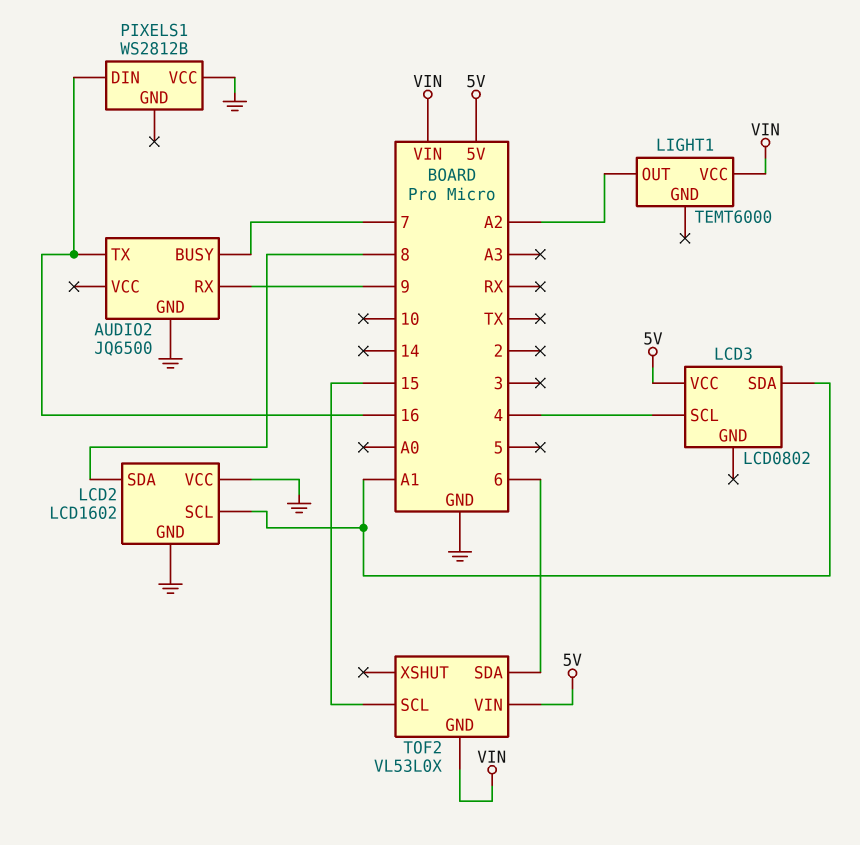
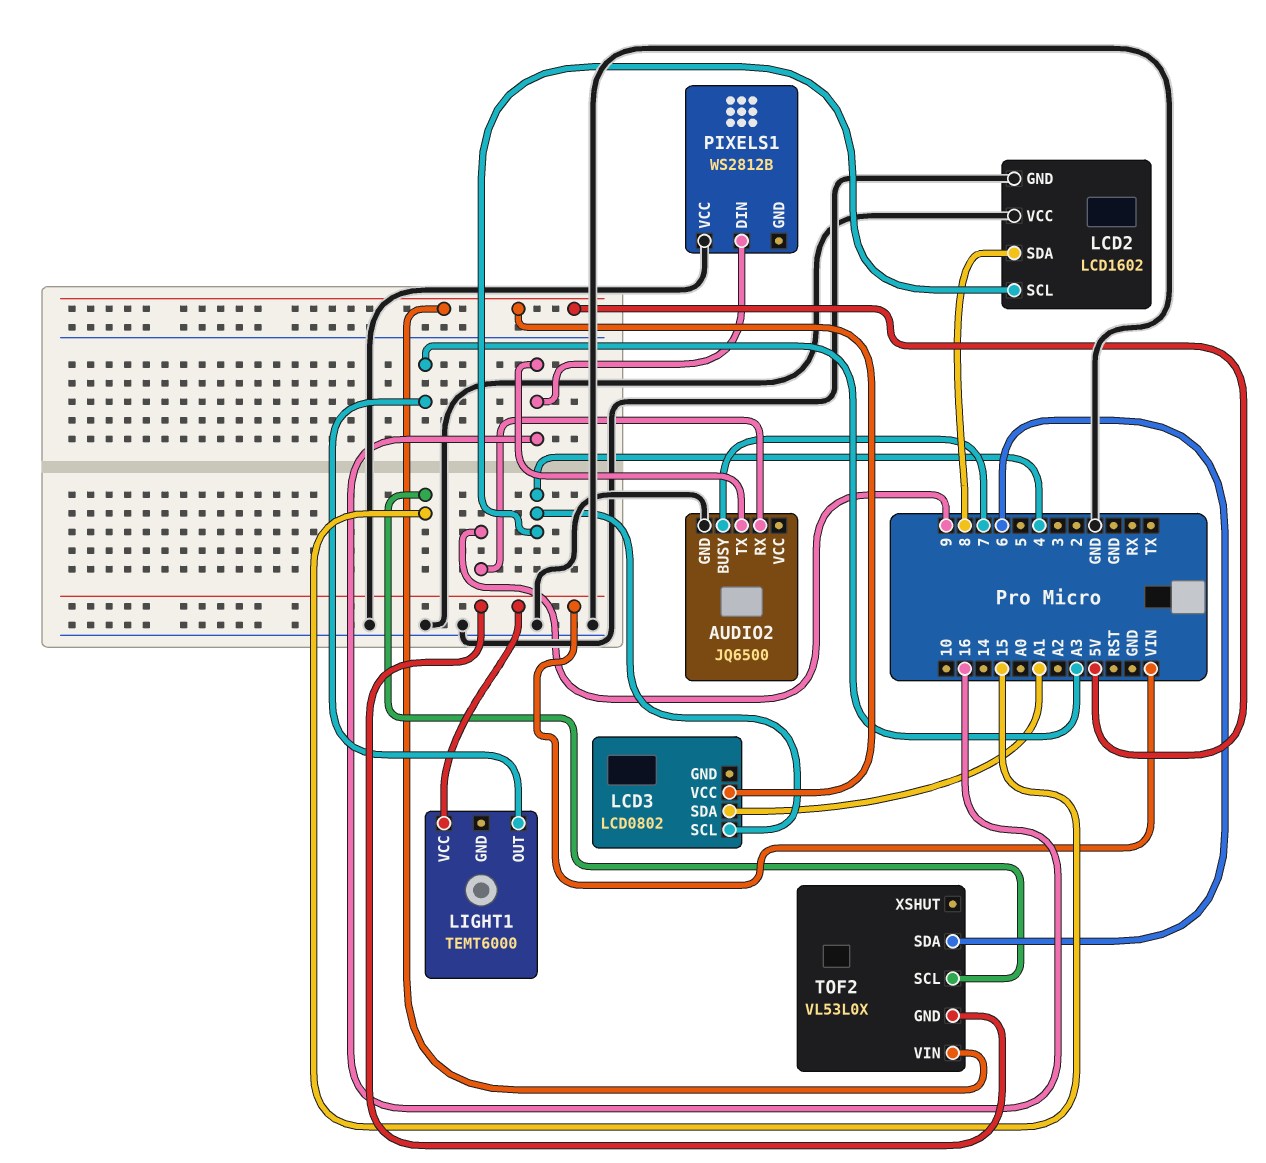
LCD2 pin SCL: A1 -> 4
LIGHT1 pin OUT: A2 -> A3

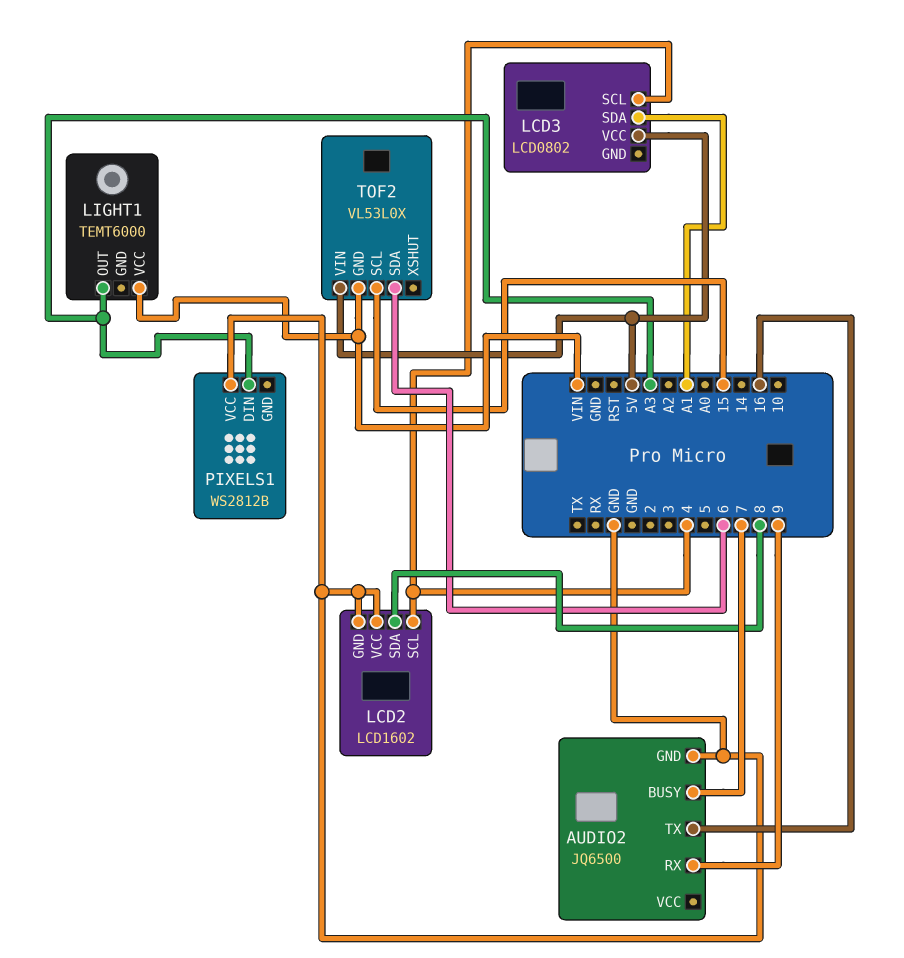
PIXELS1 pin DIN: 16 -> A3

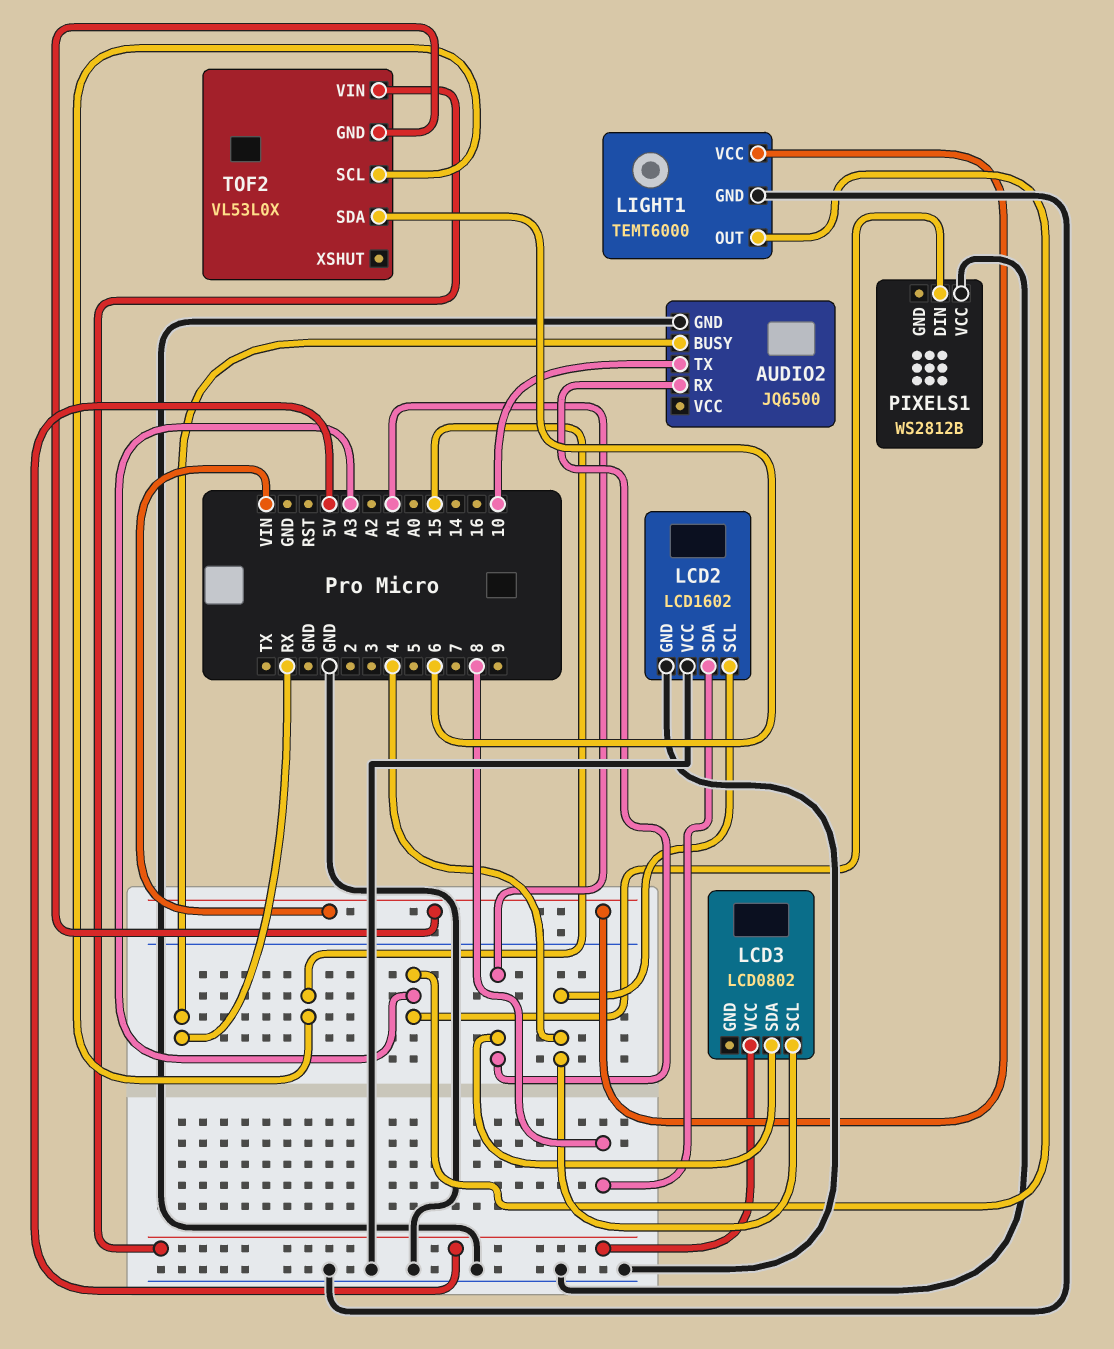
AUDIO2 pin BUSY: 7 -> RX
AUDIO2 pin RX: 9 -> A1
AUDIO2 pin TX: 16 -> 10
LIGHT1 pin GND: none -> GND

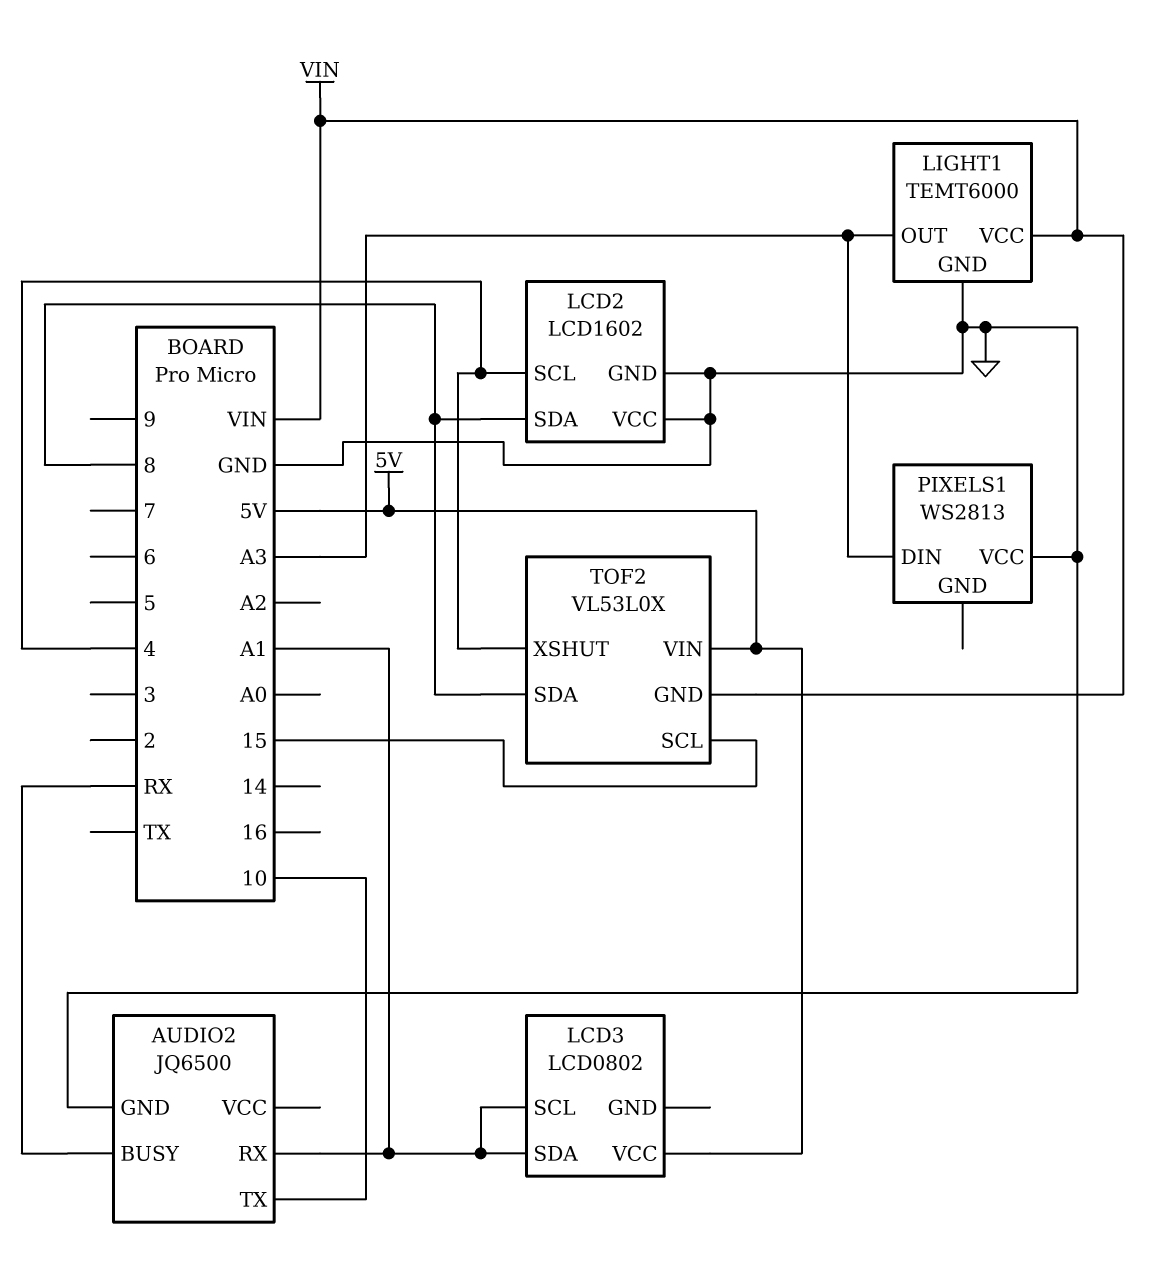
LCD3 pin SCL: 4 -> A1
PIXELS1: WS2812B -> WS2813
TOF2 pin SDA: 6 -> 8
TOF2 pin XSHUT: none -> 4

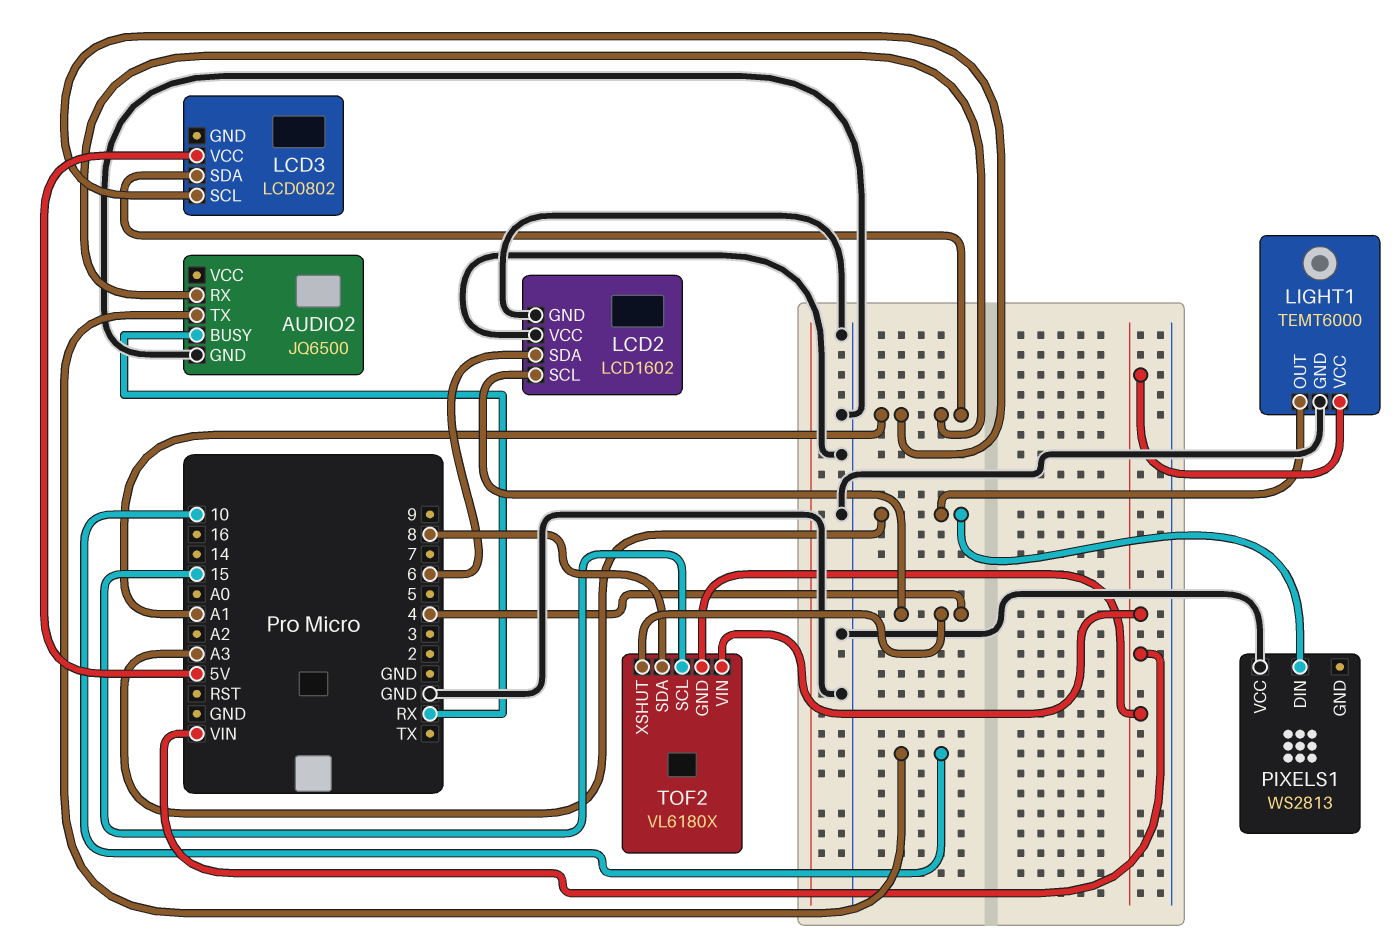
LCD2 pin SDA: 8 -> 6
TOF2: VL53L0X -> VL6180X
TOF2 pin VIN: 5V -> VIN

